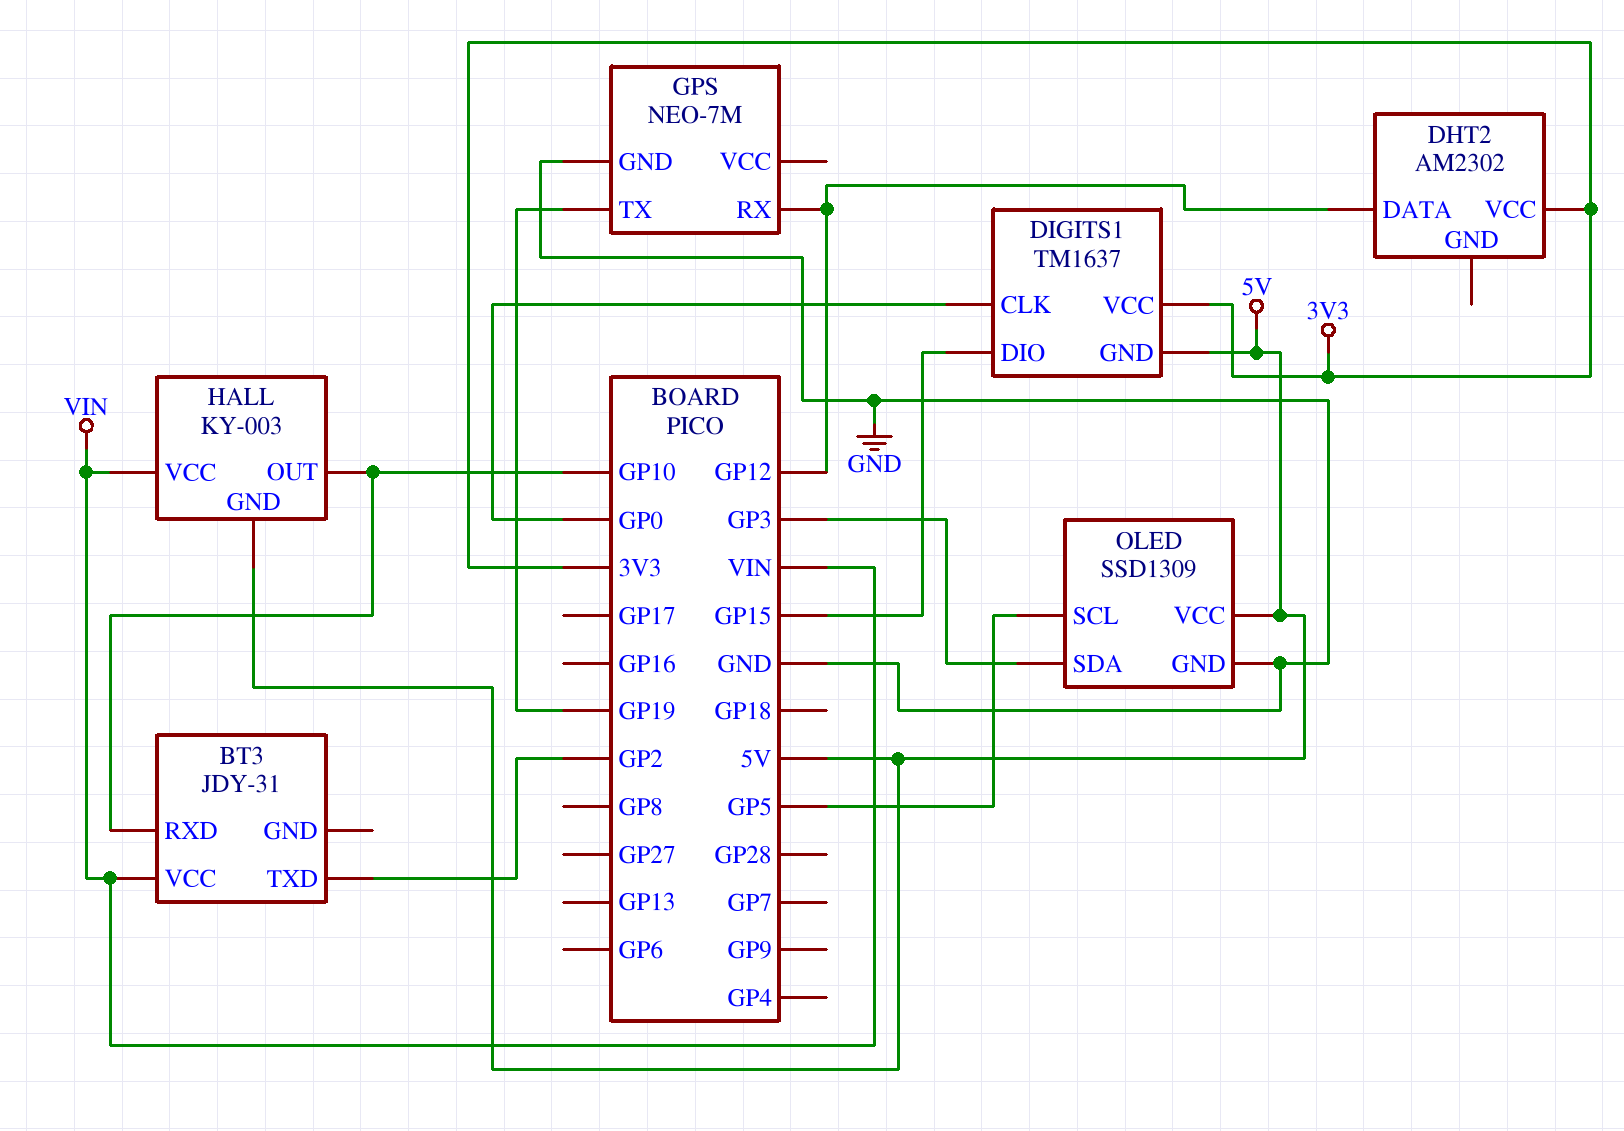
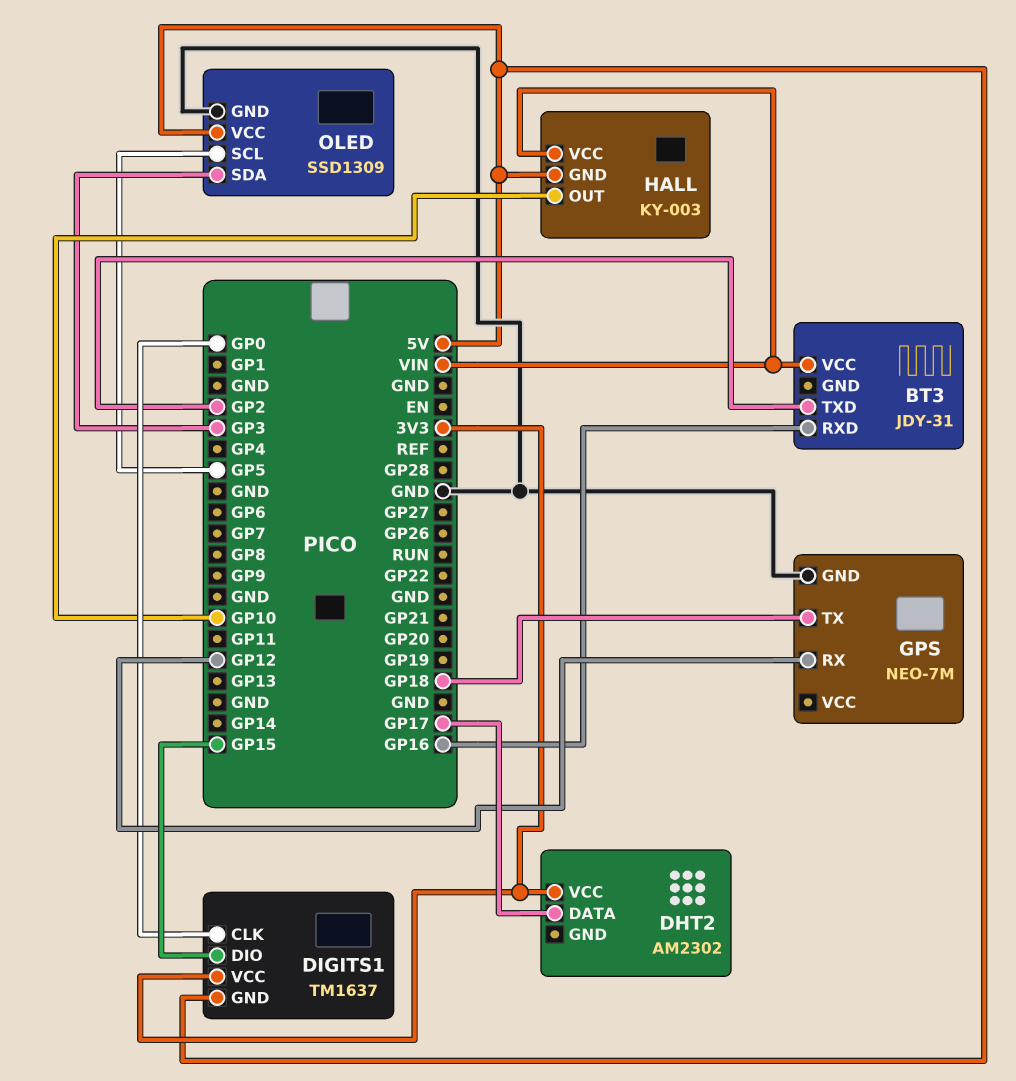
BT3 pin RXD: GP10 -> GP16
DHT2 pin DATA: GP12 -> GP17
GPS pin TX: GP19 -> GP18

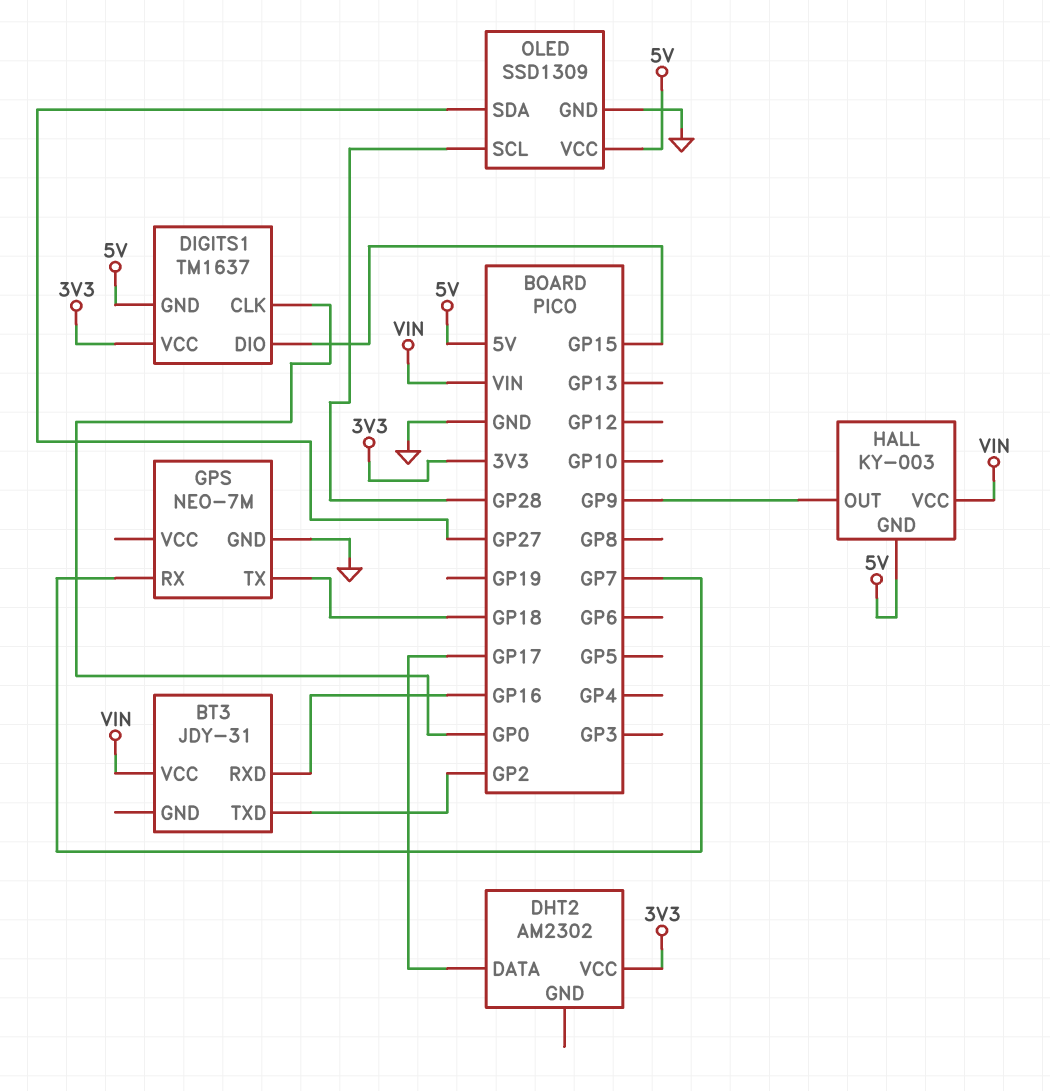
GPS pin RX: GP12 -> GP7
HALL pin OUT: GP10 -> GP9
OLED pin SCL: GP5 -> GP28
OLED pin SDA: GP3 -> GP27

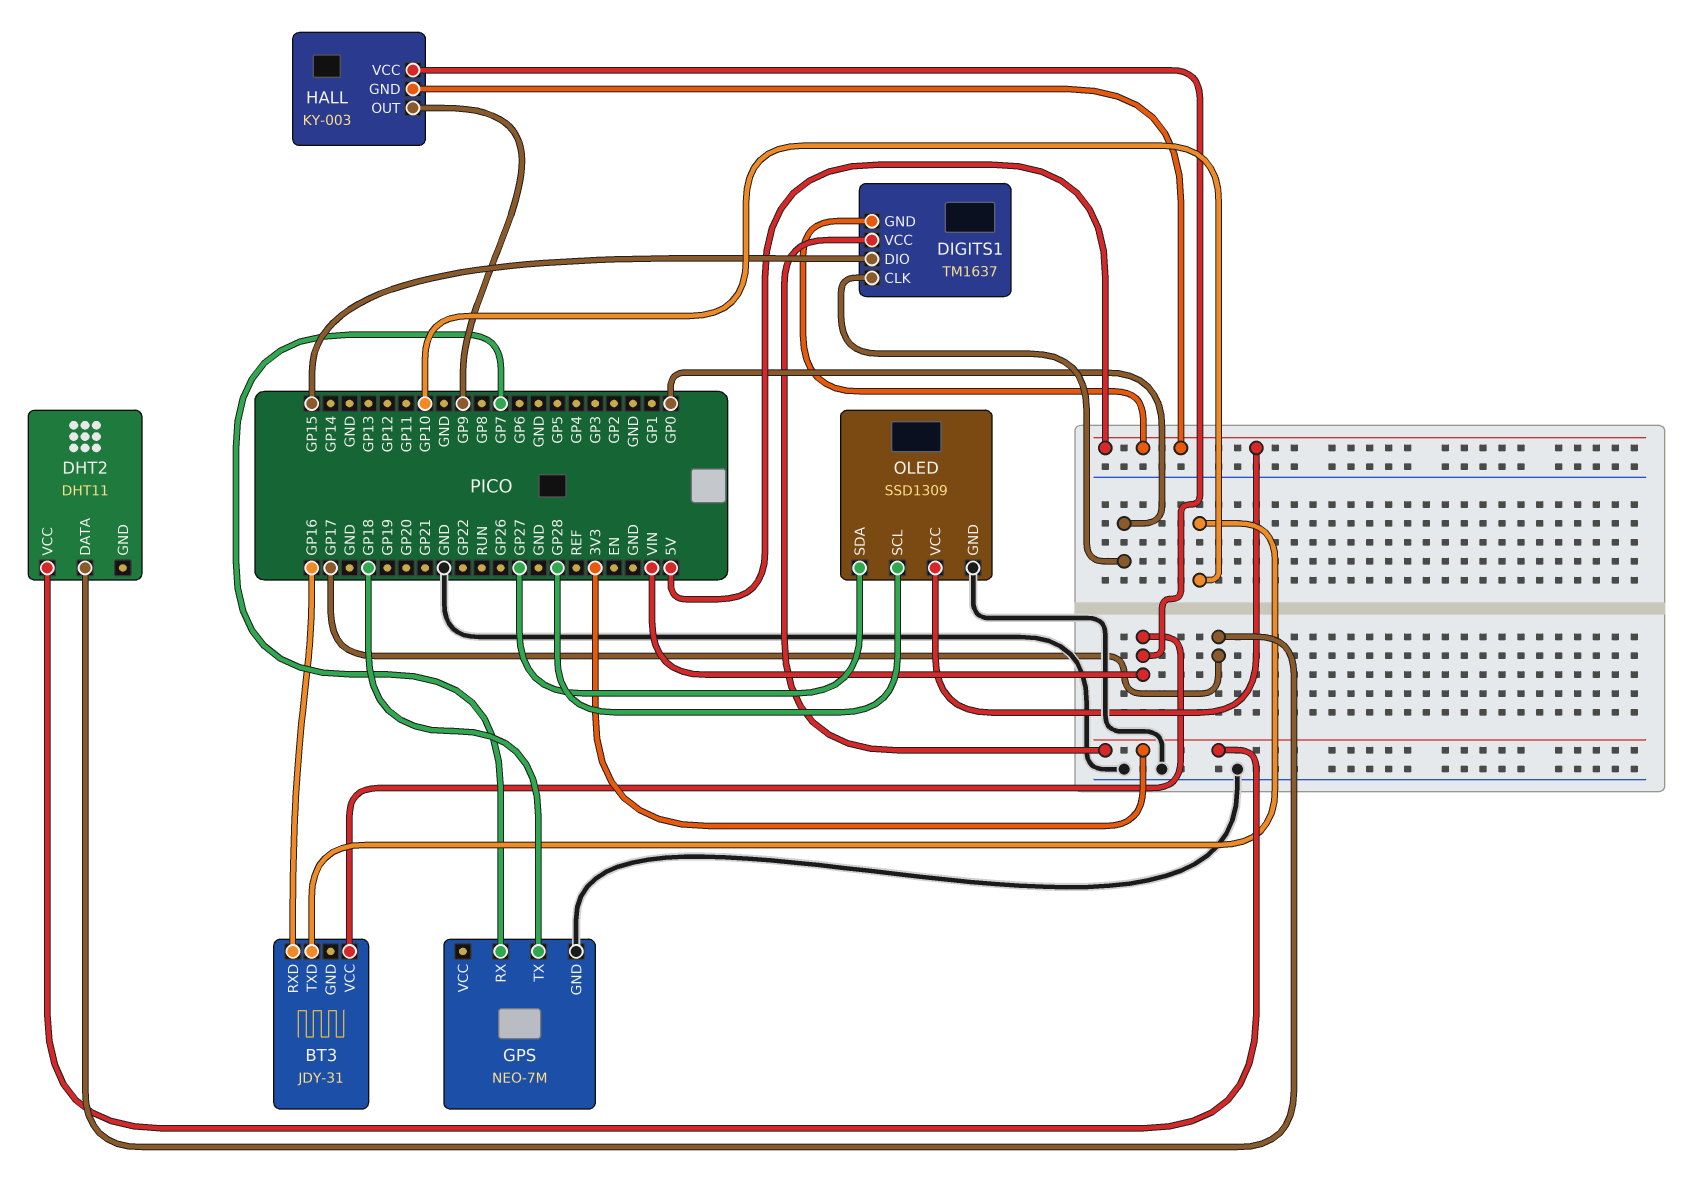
BT3 pin TXD: GP2 -> GP10
DHT2: AM2302 -> DHT11

